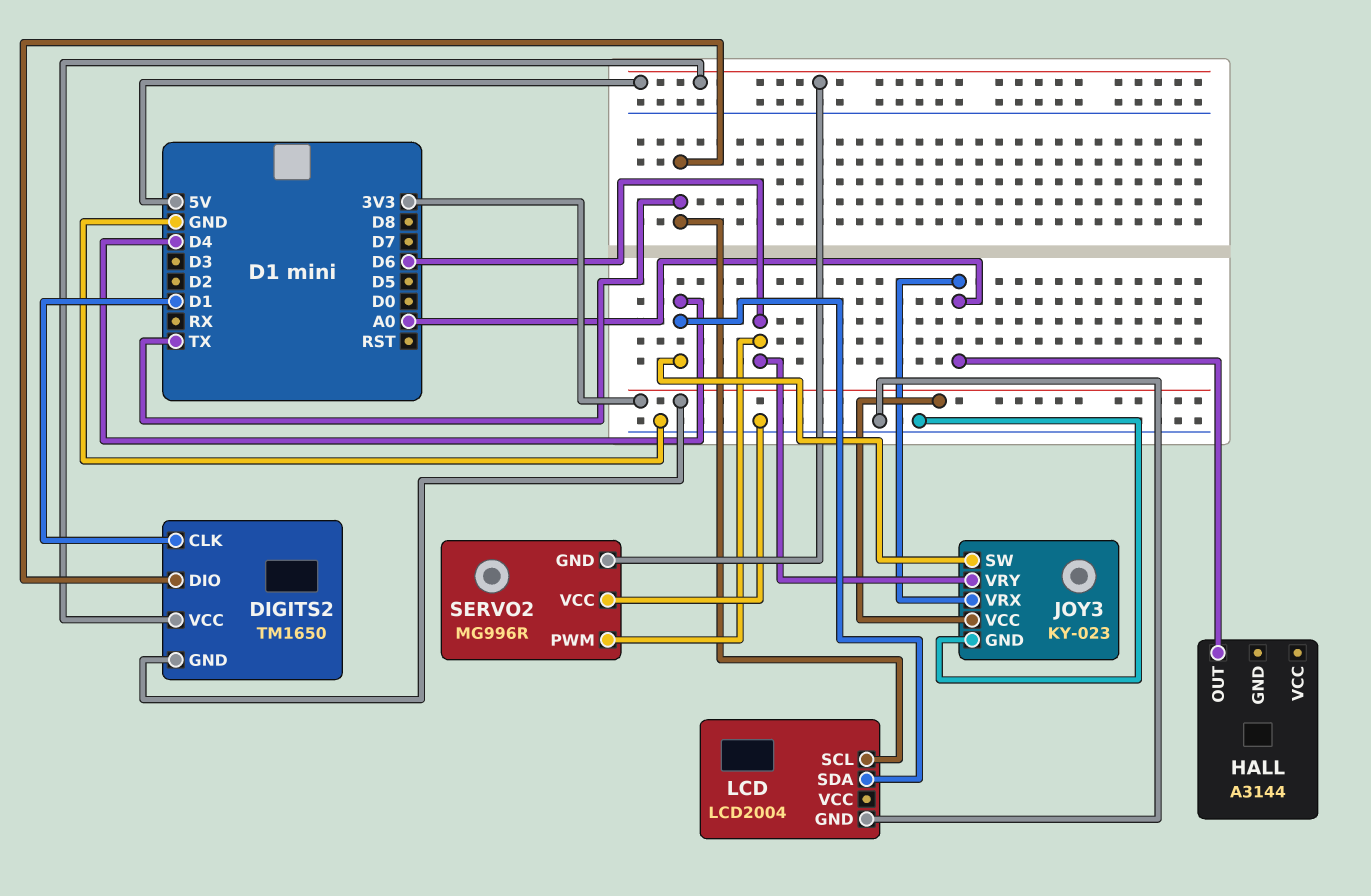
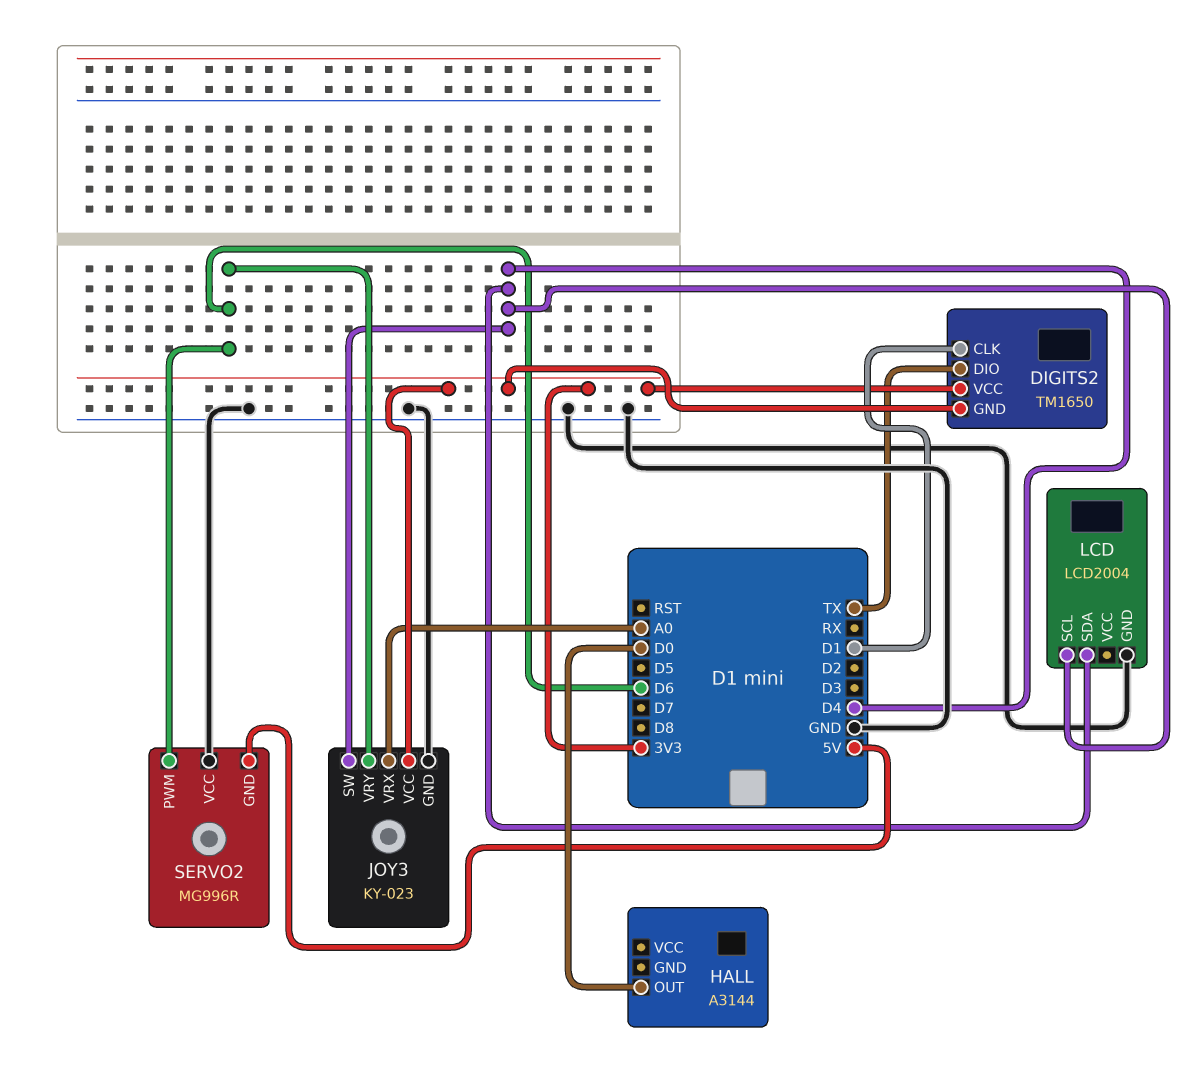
DIGITS2 pin VCC: 5V -> 3V3
HALL pin OUT: A0 -> D0
LCD pin SCL: TX -> D4

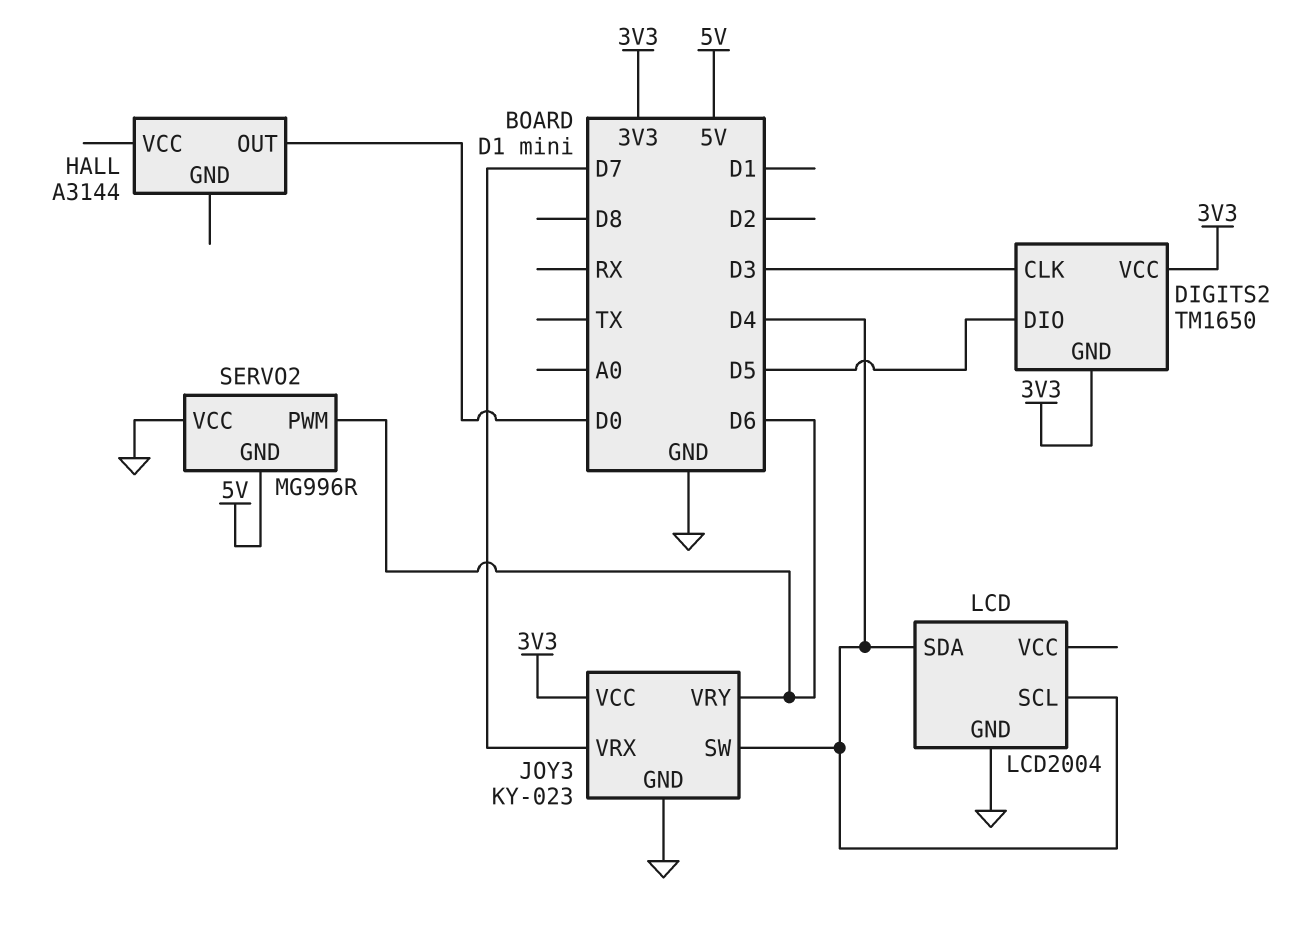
DIGITS2 pin CLK: D1 -> D3
DIGITS2 pin DIO: TX -> D5
JOY3 pin VRX: A0 -> D7

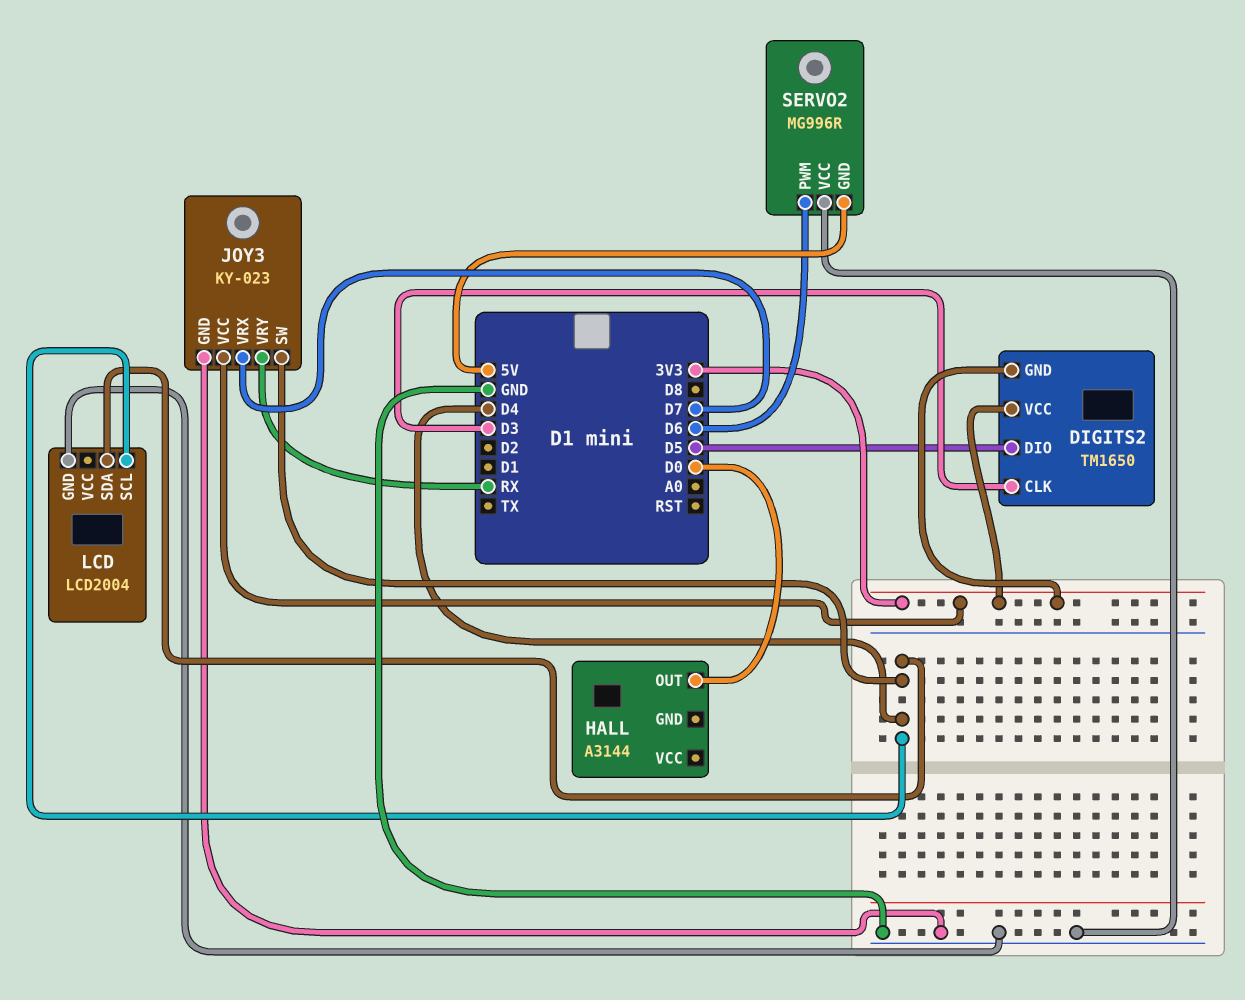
JOY3 pin VRY: D6 -> RX

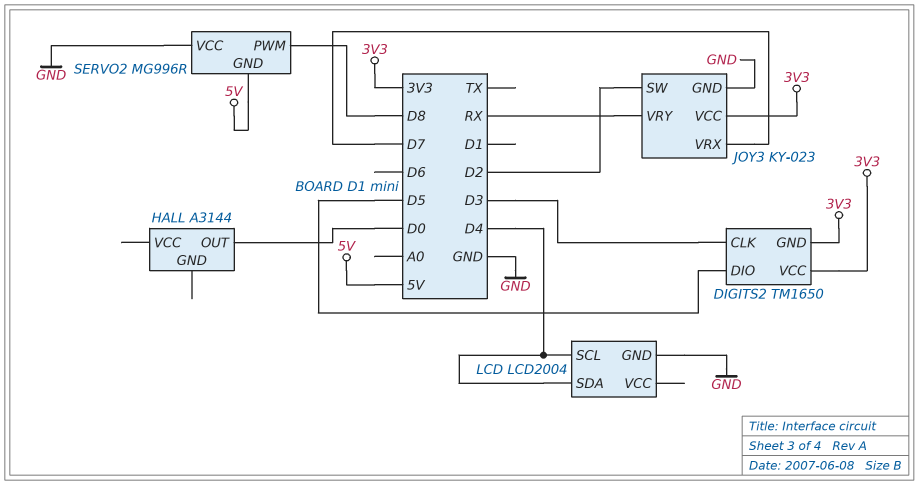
JOY3 pin SW: D4 -> D2
SERVO2 pin PWM: D6 -> D8

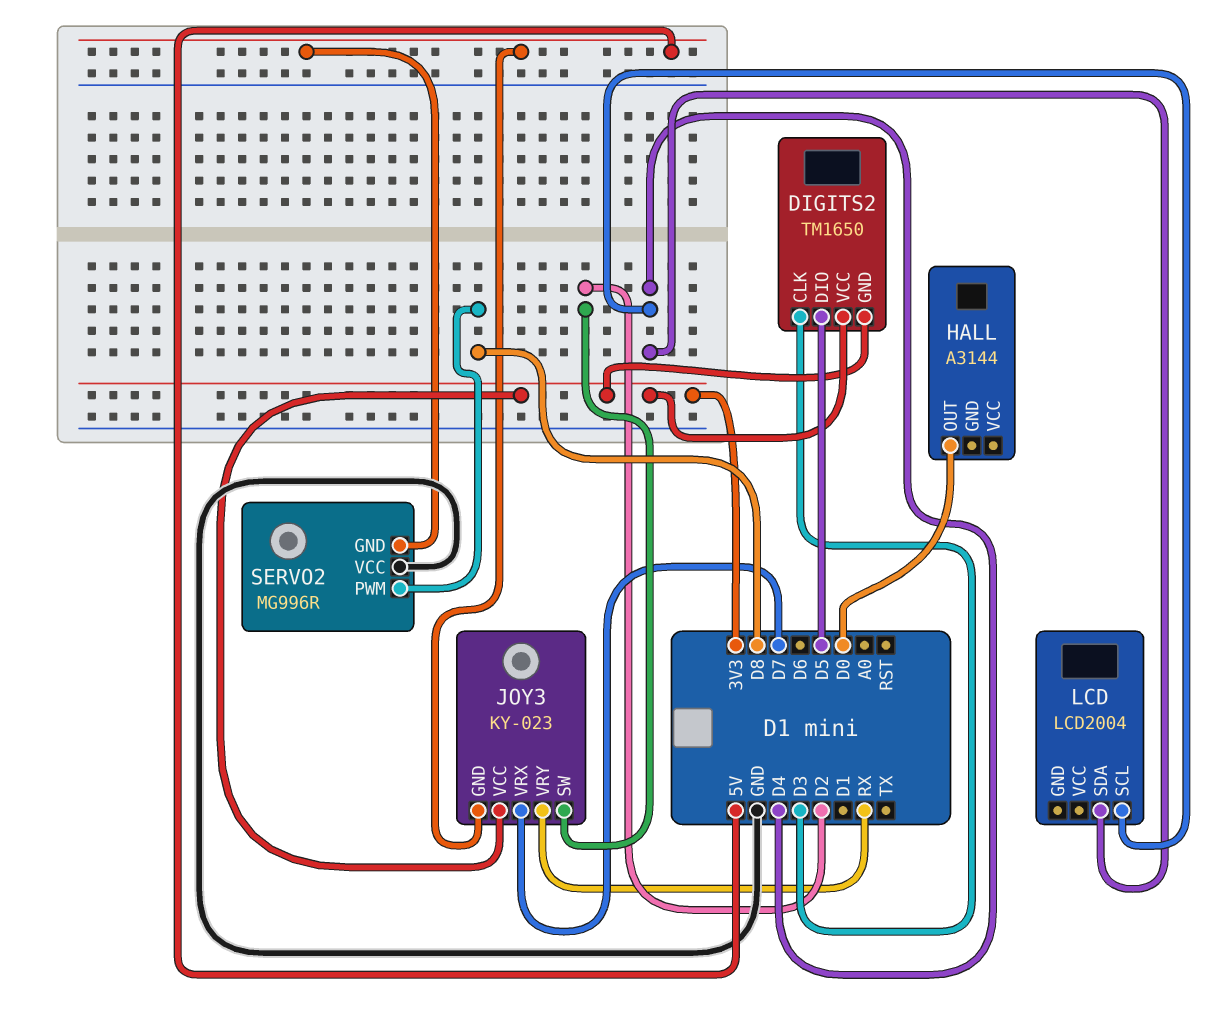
JOY3 pin GND: GND -> 5V
LCD pin GND: GND -> none

